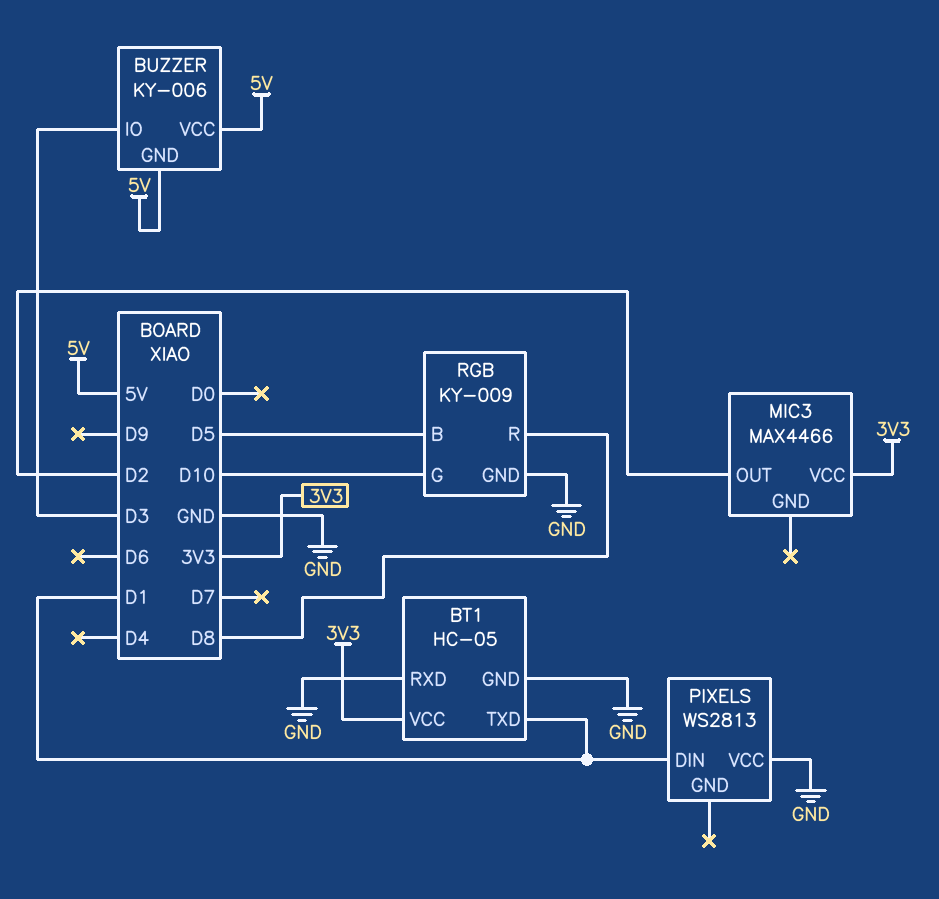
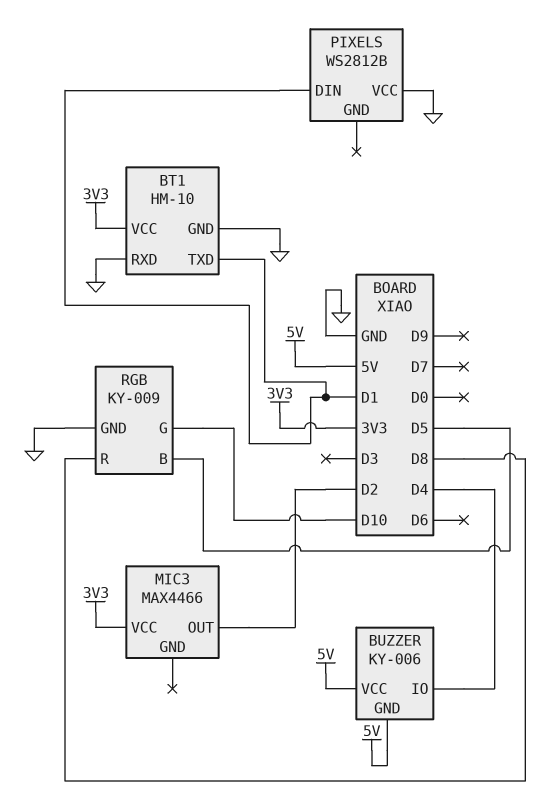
BT1: HC-05 -> HM-10
BUZZER pin IO: D3 -> D4
PIXELS: WS2813 -> WS2812B

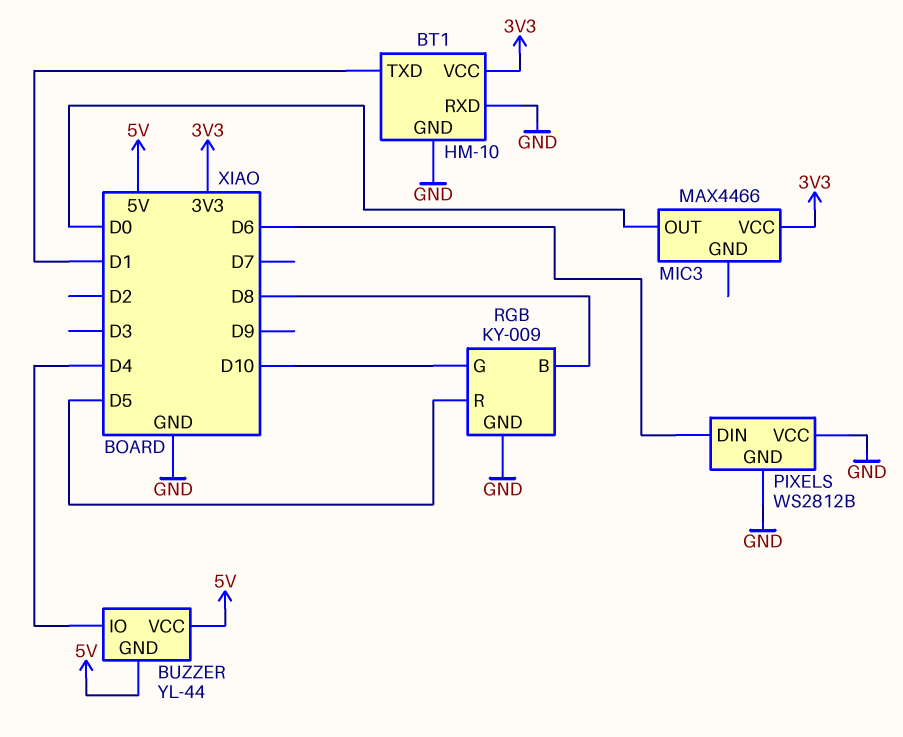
BUZZER: KY-006 -> YL-44
MIC3 pin OUT: D2 -> D0
PIXELS pin DIN: D1 -> D6
PIXELS pin GND: none -> GND
RGB pin B: D5 -> D8
RGB pin R: D8 -> D5

